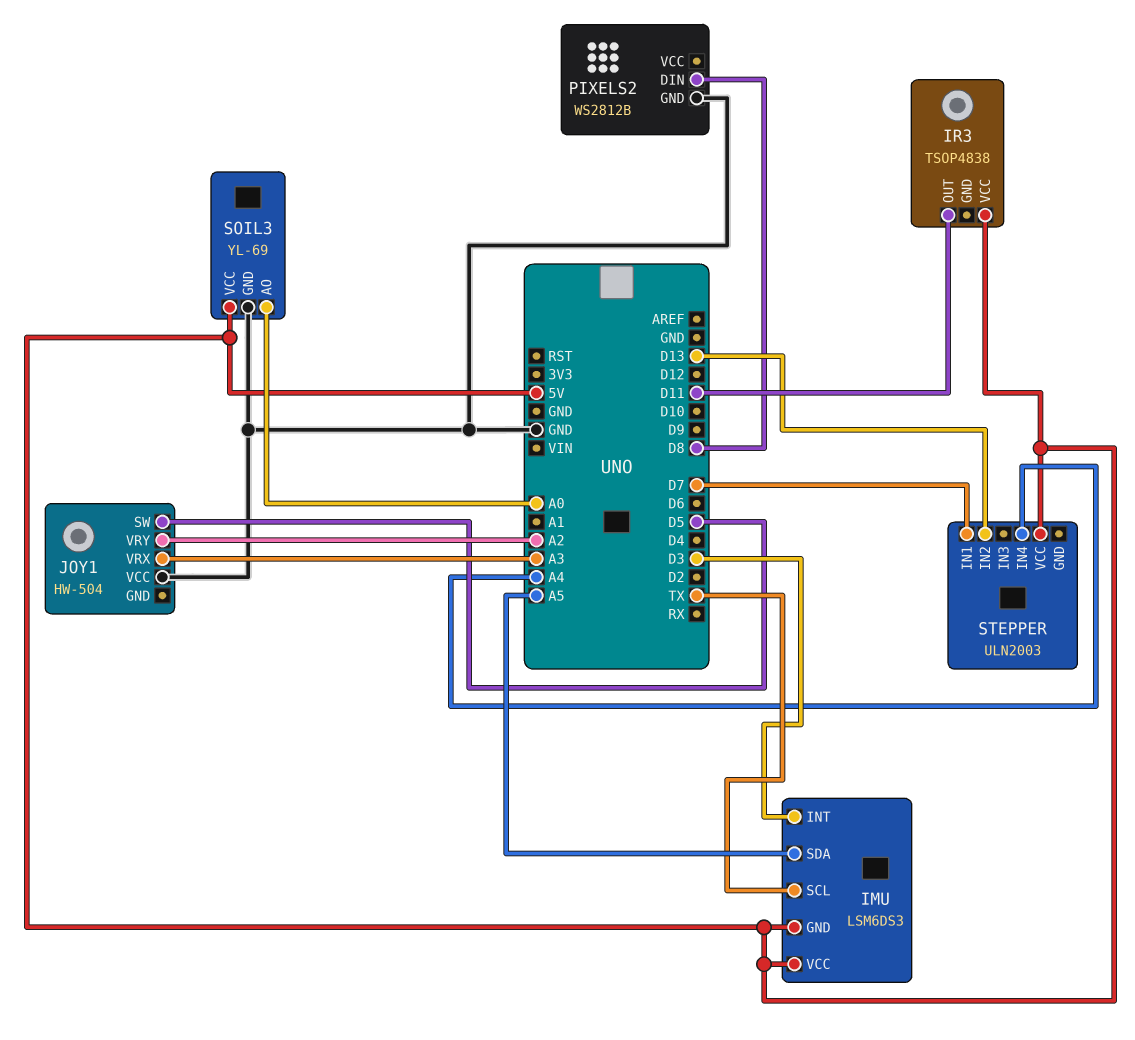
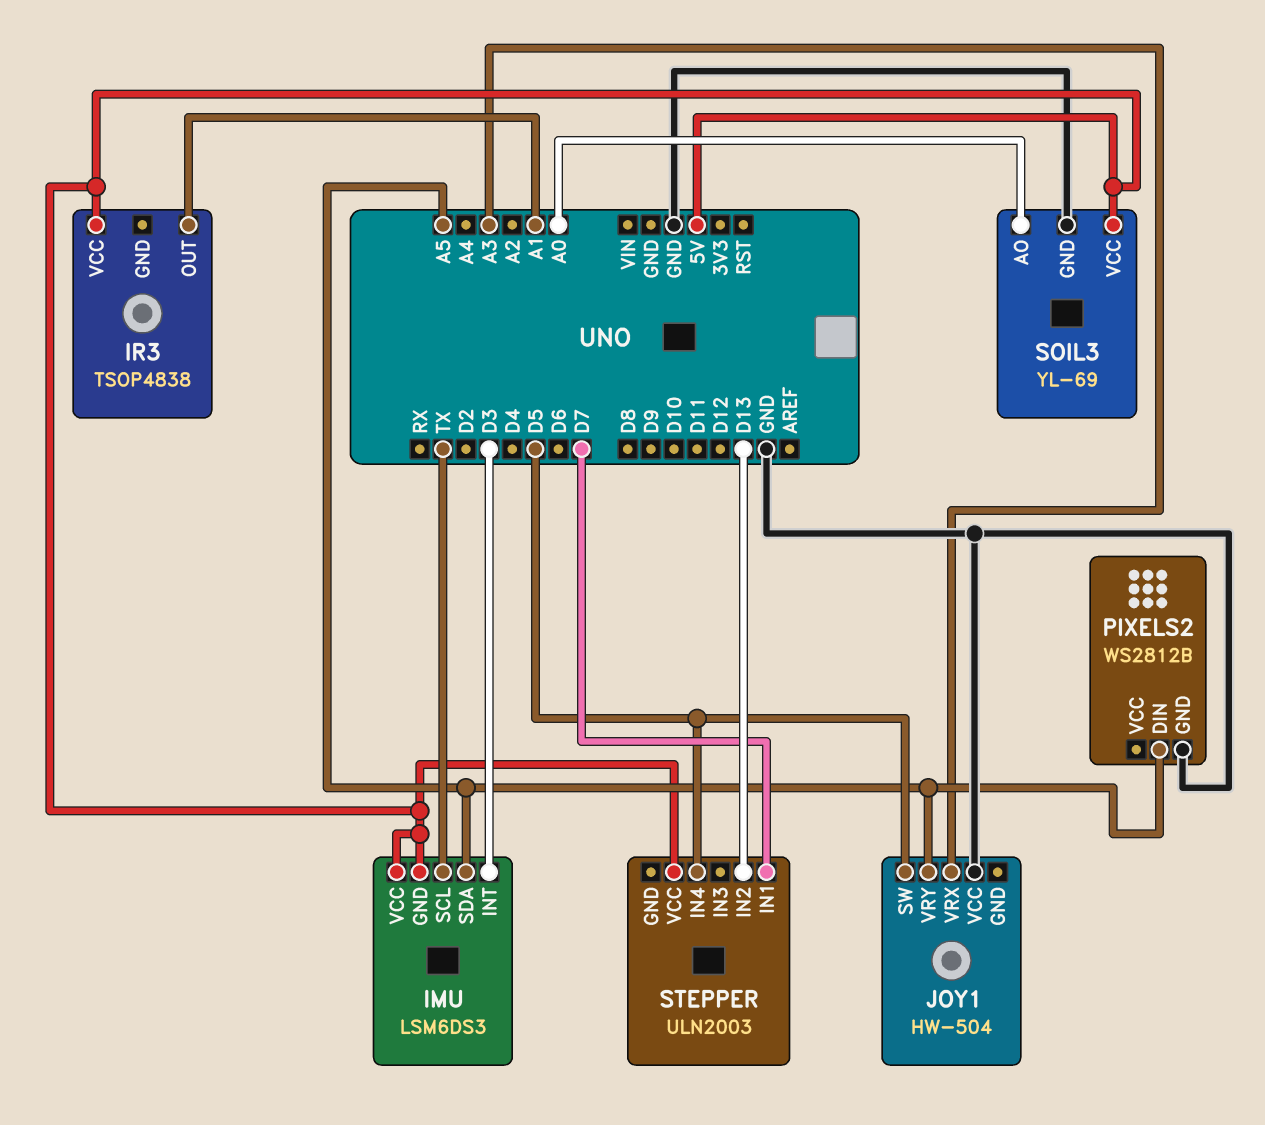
IR3 pin OUT: D11 -> A1
JOY1 pin VRY: A2 -> A5
PIXELS2 pin DIN: D8 -> A5
STEPPER pin IN4: A4 -> D5

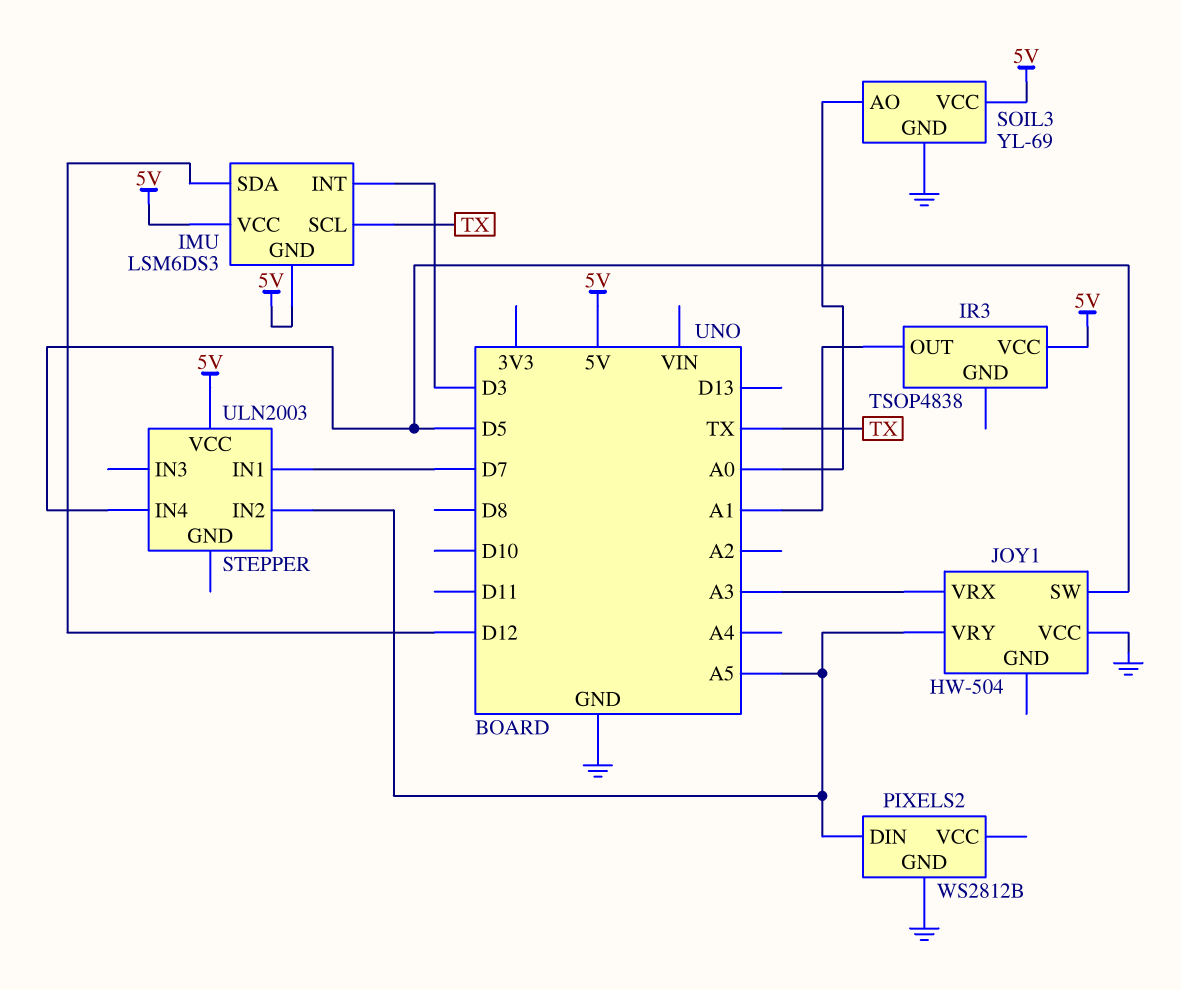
IMU pin SDA: A5 -> D12
STEPPER pin IN2: D13 -> A5

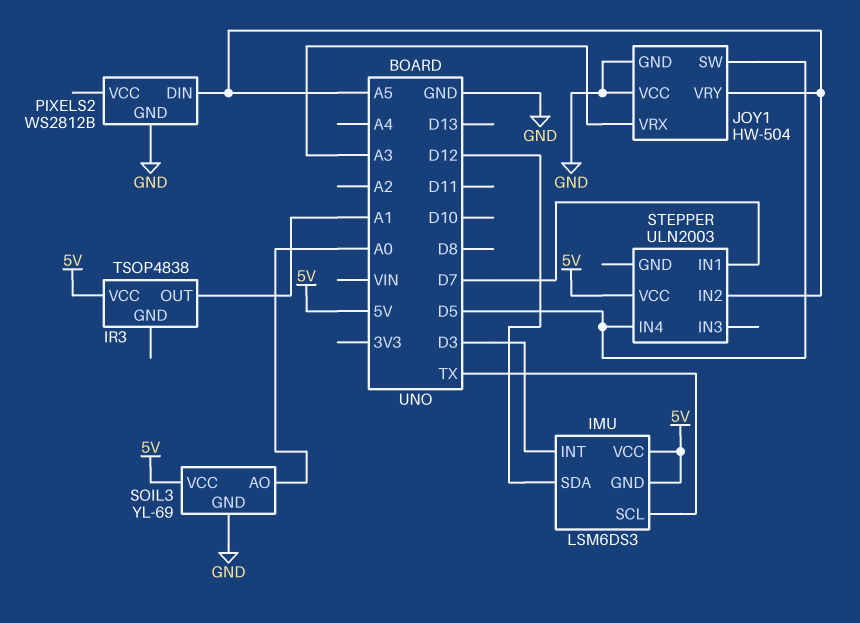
JOY1 pin GND: none -> GND

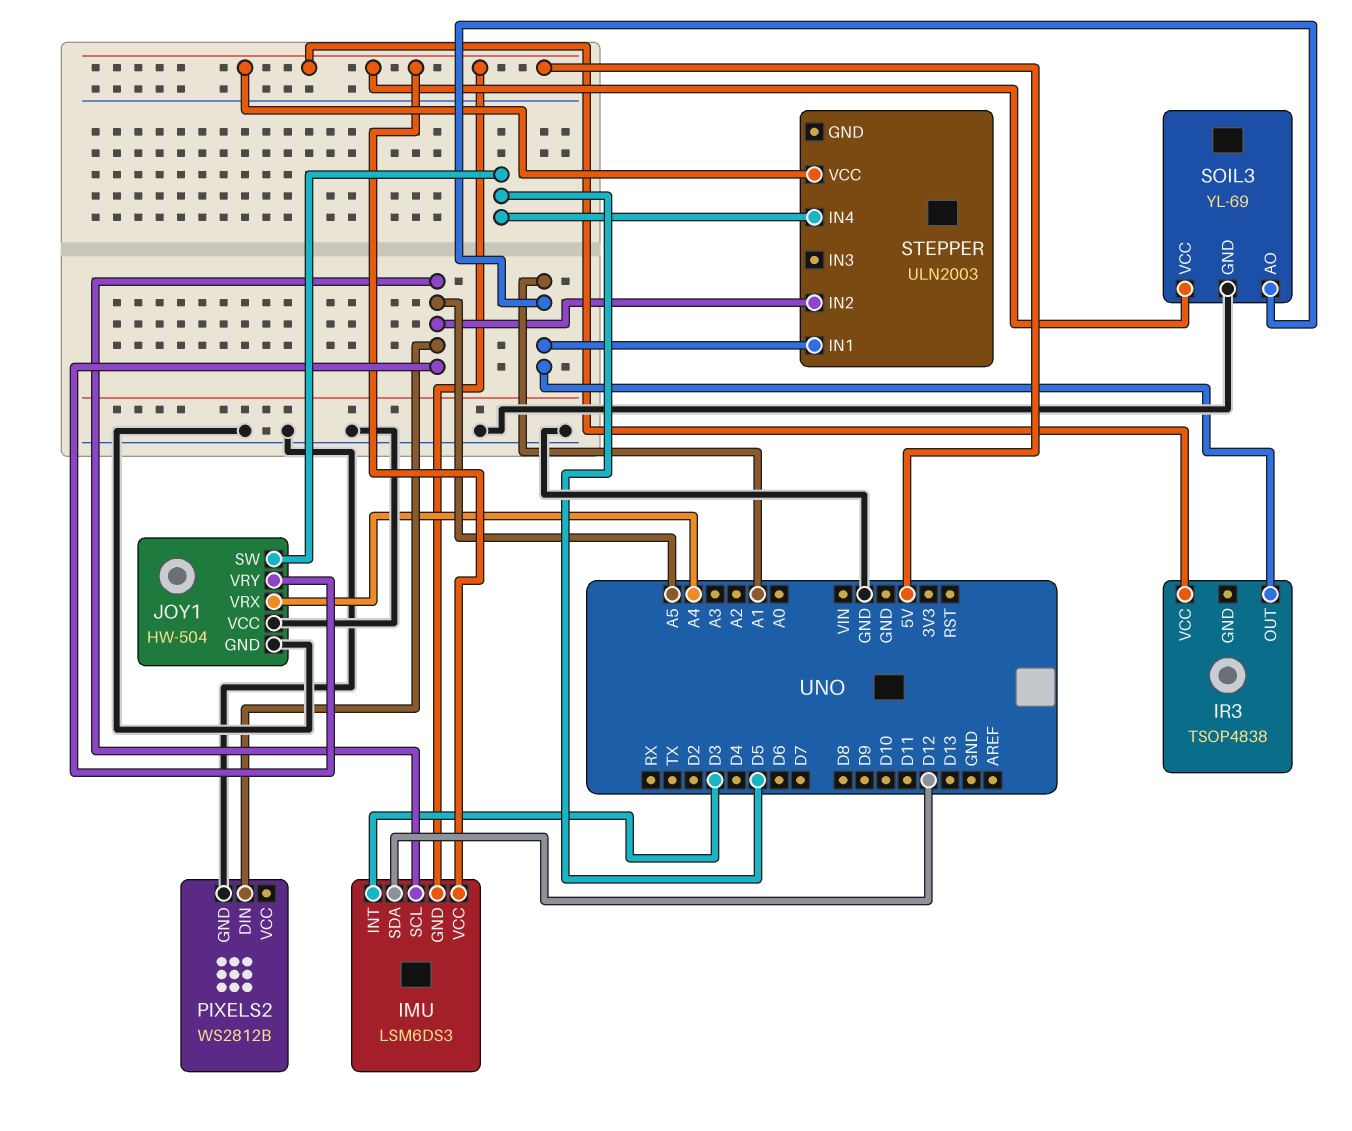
IMU pin SCL: TX -> A5
JOY1 pin VRX: A3 -> A4
SOIL3 pin AO: A0 -> A1
STEPPER pin IN1: D7 -> A1

